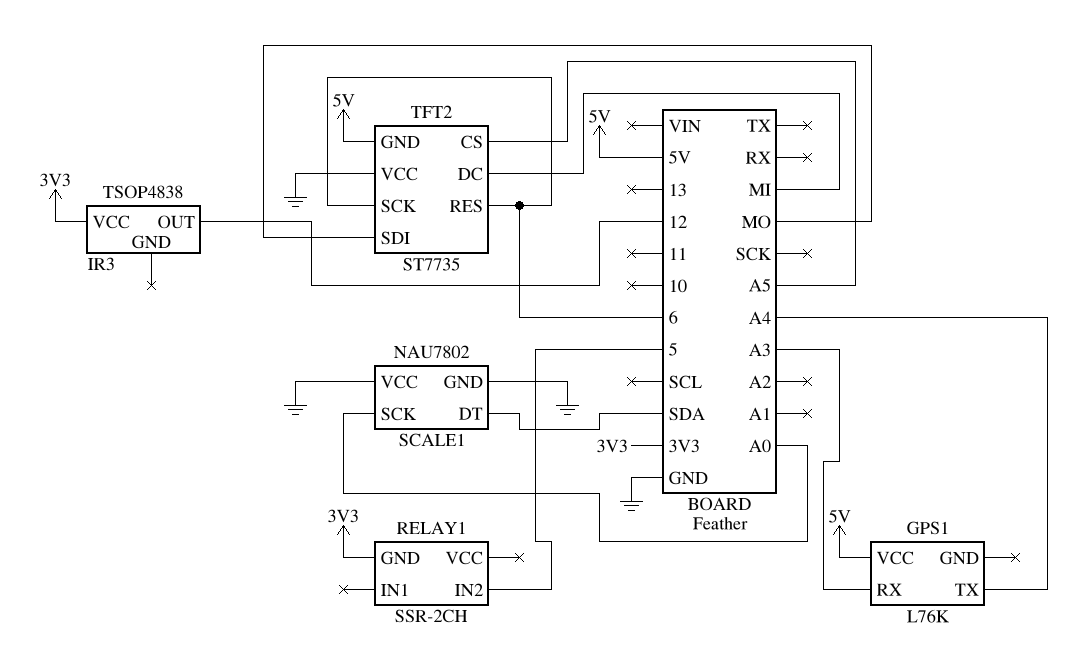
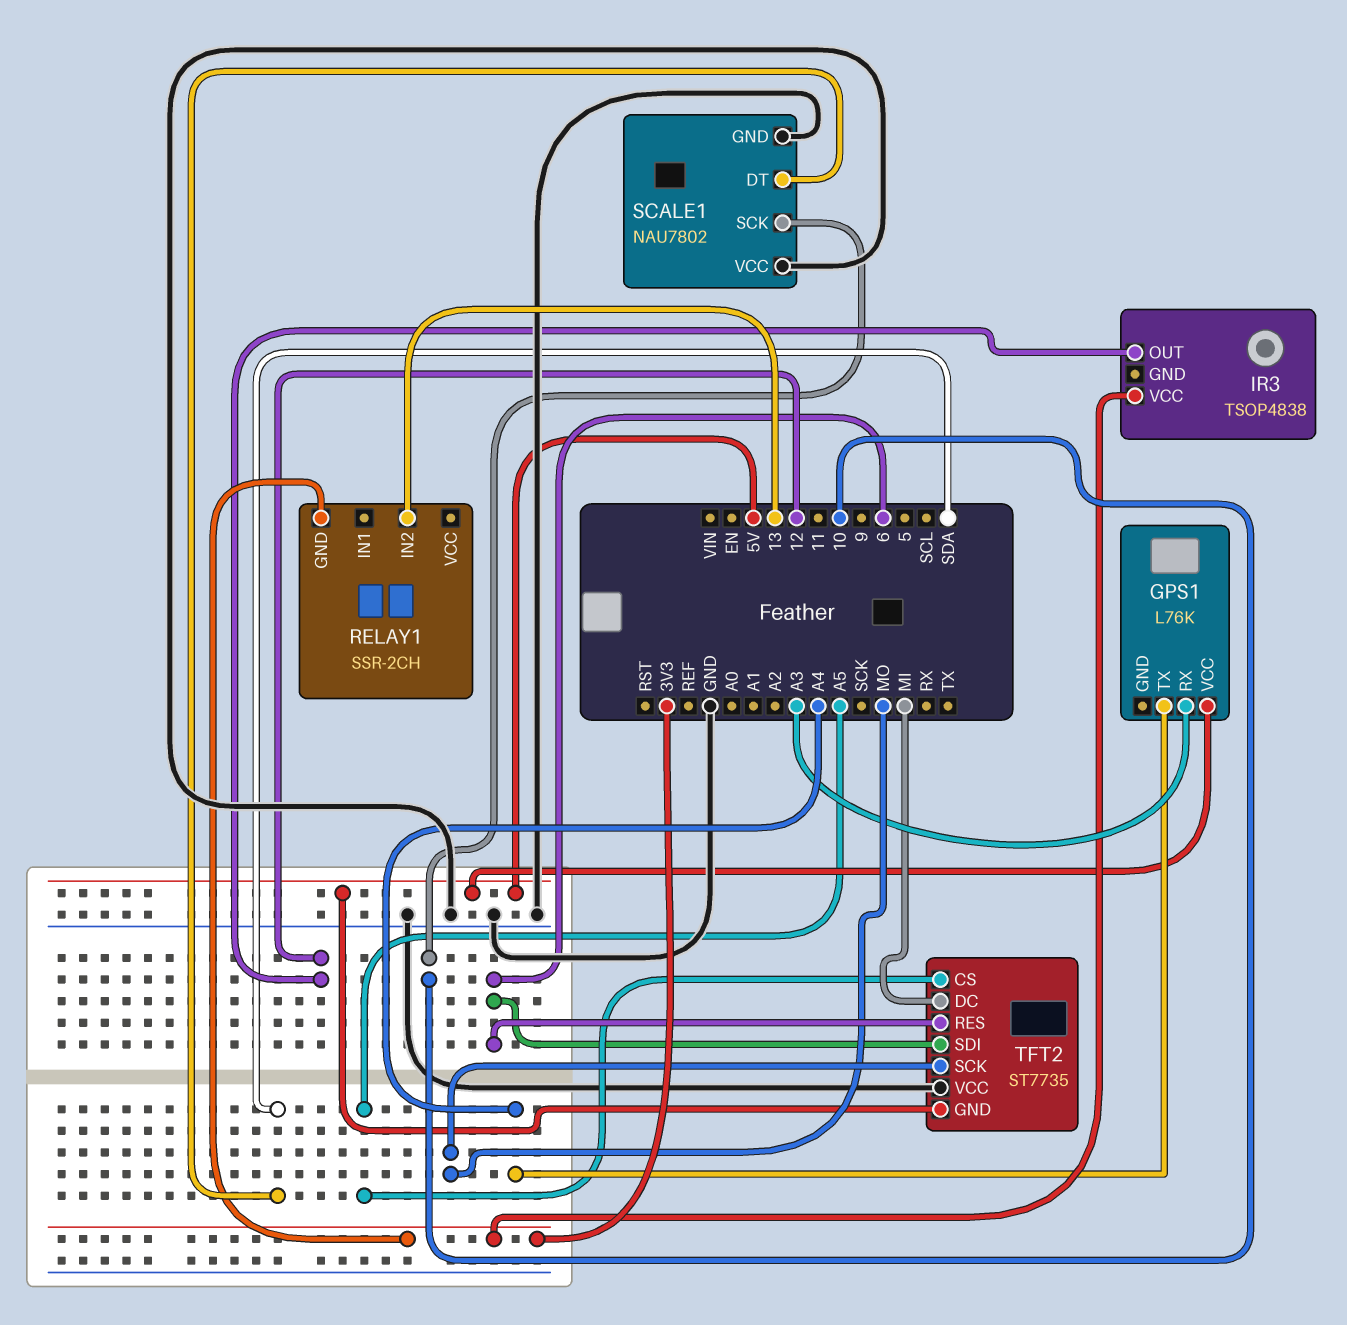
RELAY1 pin IN2: 5 -> 13
SCALE1 pin SCK: A0 -> 10
TFT2 pin SCK: 6 -> MO
TFT2 pin SDI: MO -> 6

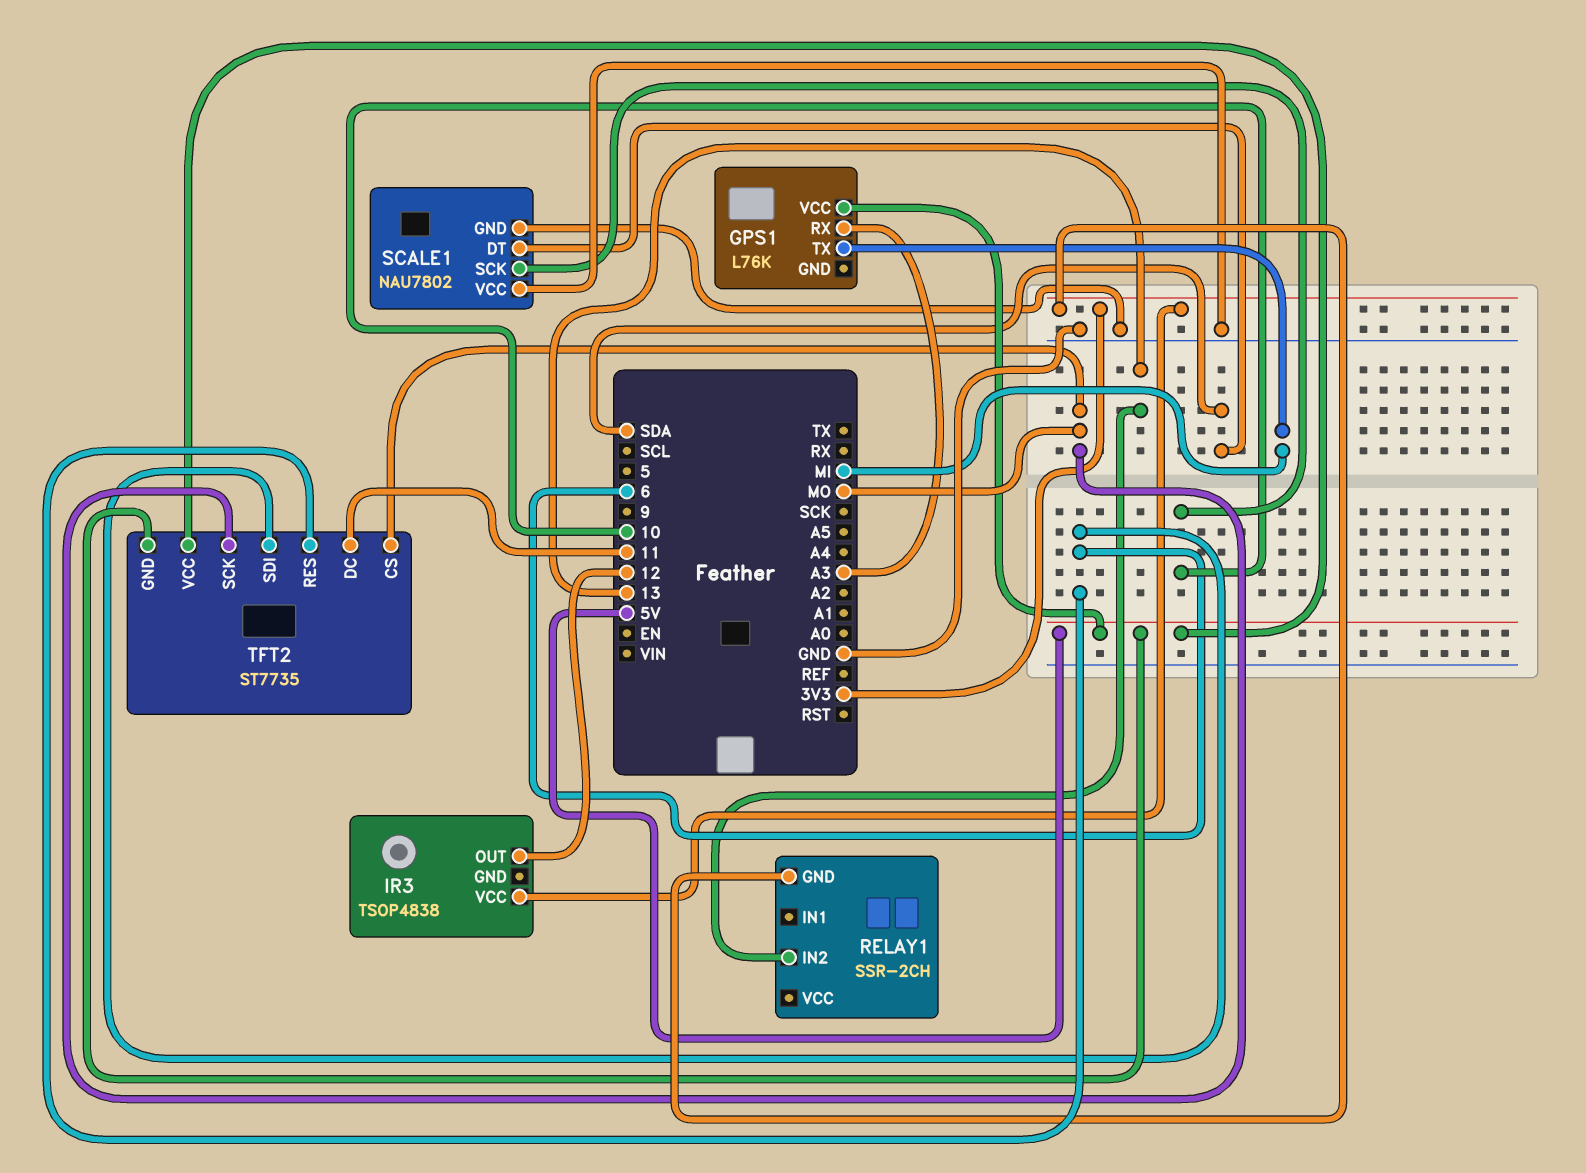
GPS1 pin TX: A4 -> MI
TFT2 pin CS: A5 -> MO
TFT2 pin DC: MI -> 11
TFT2 pin VCC: GND -> 5V

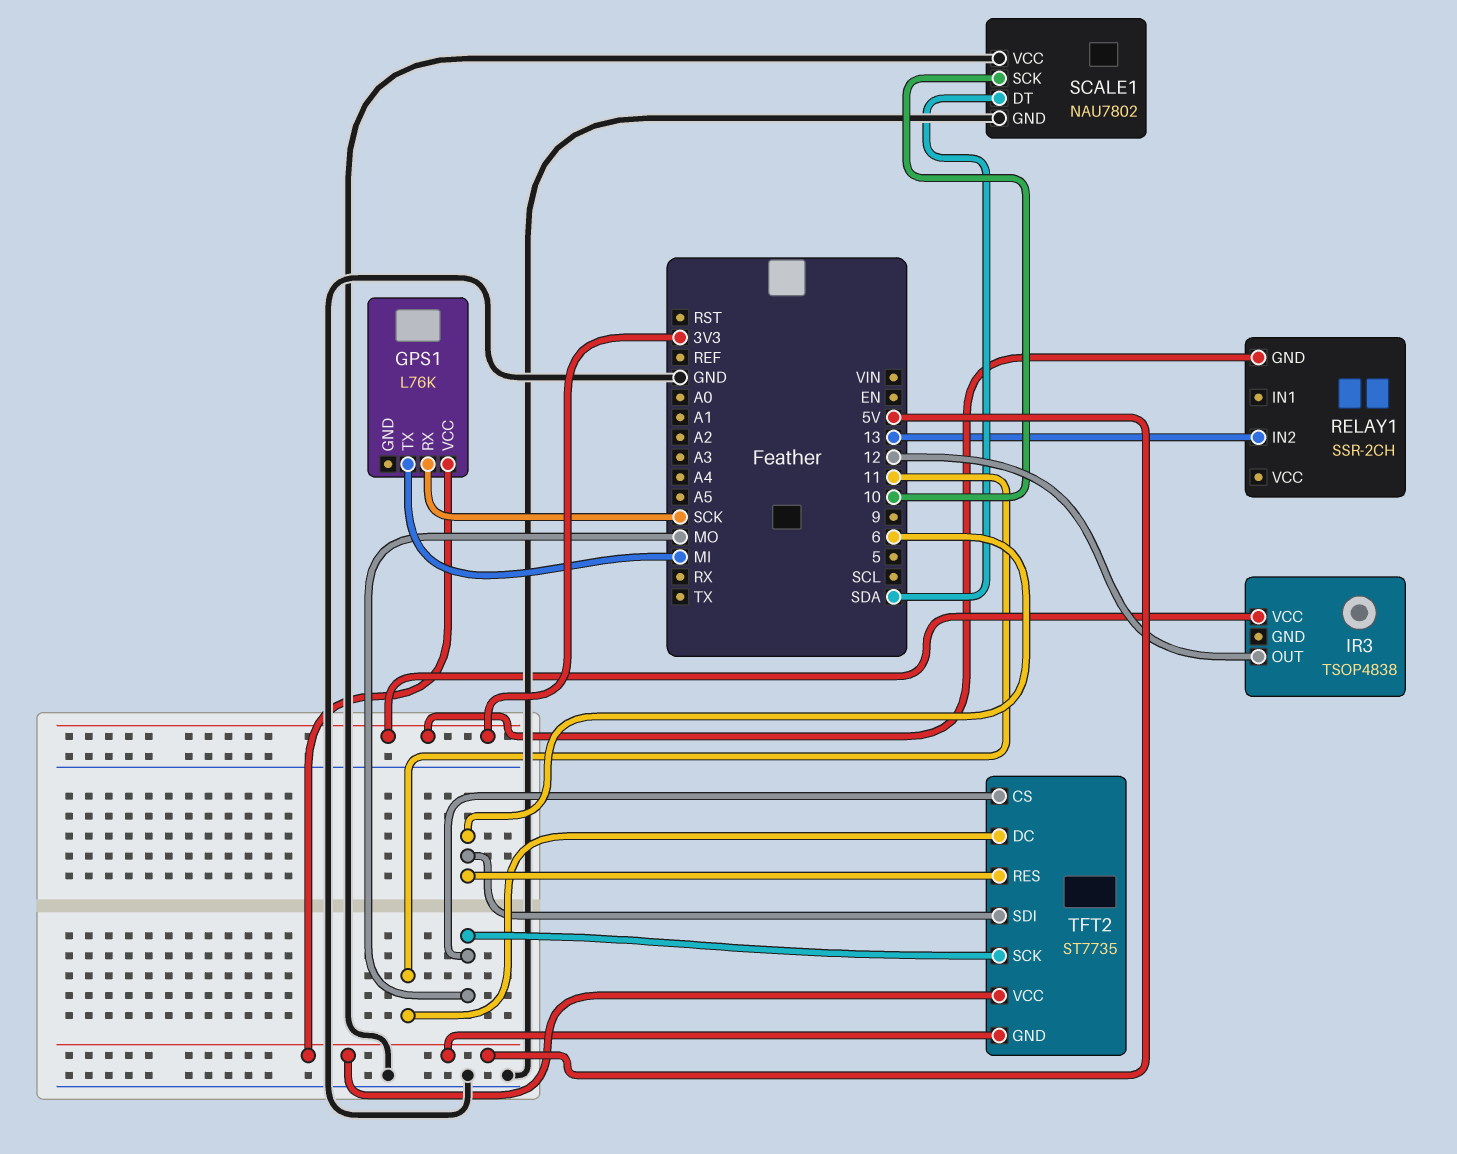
GPS1 pin RX: A3 -> SCK

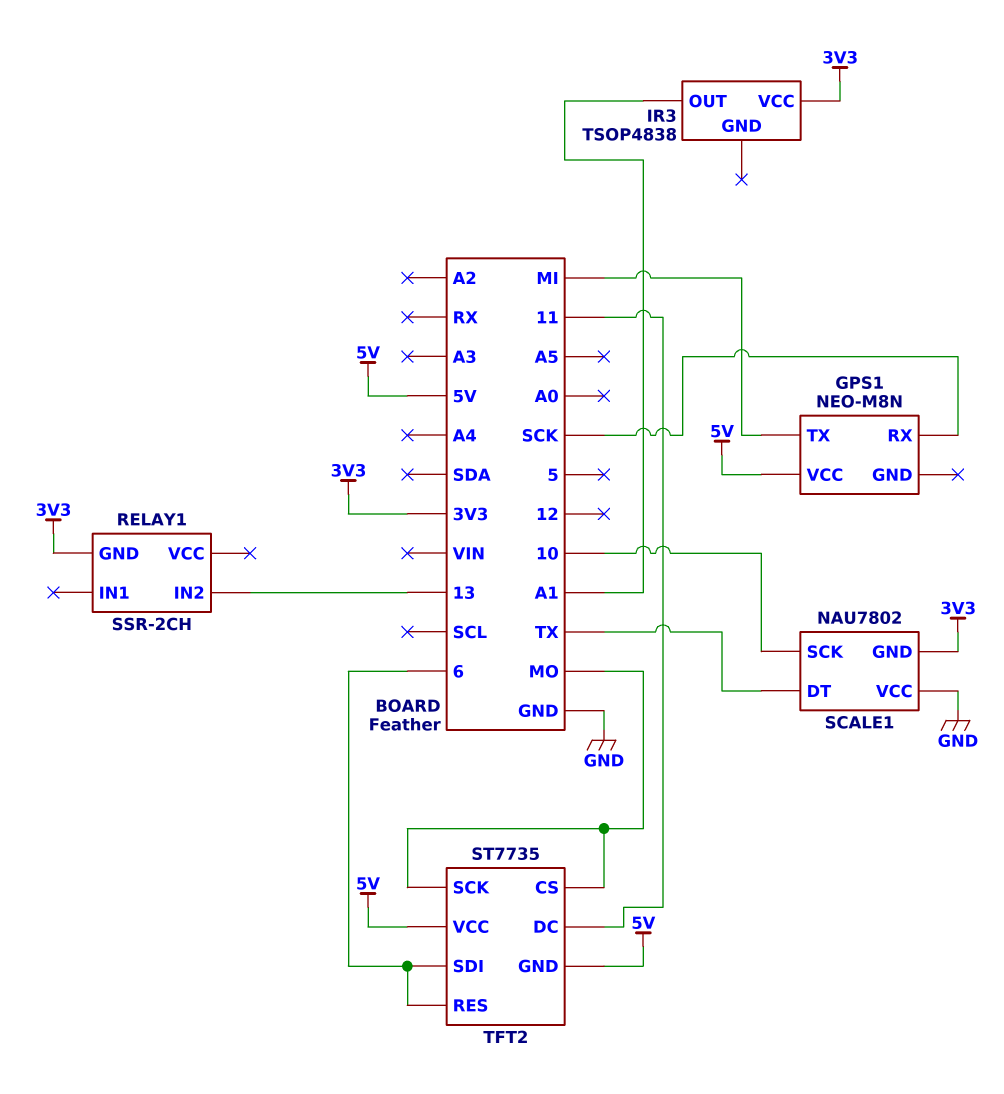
GPS1: L76K -> NEO-M8N
IR3 pin OUT: 12 -> A1
SCALE1 pin DT: SDA -> TX
SCALE1 pin GND: GND -> 3V3

